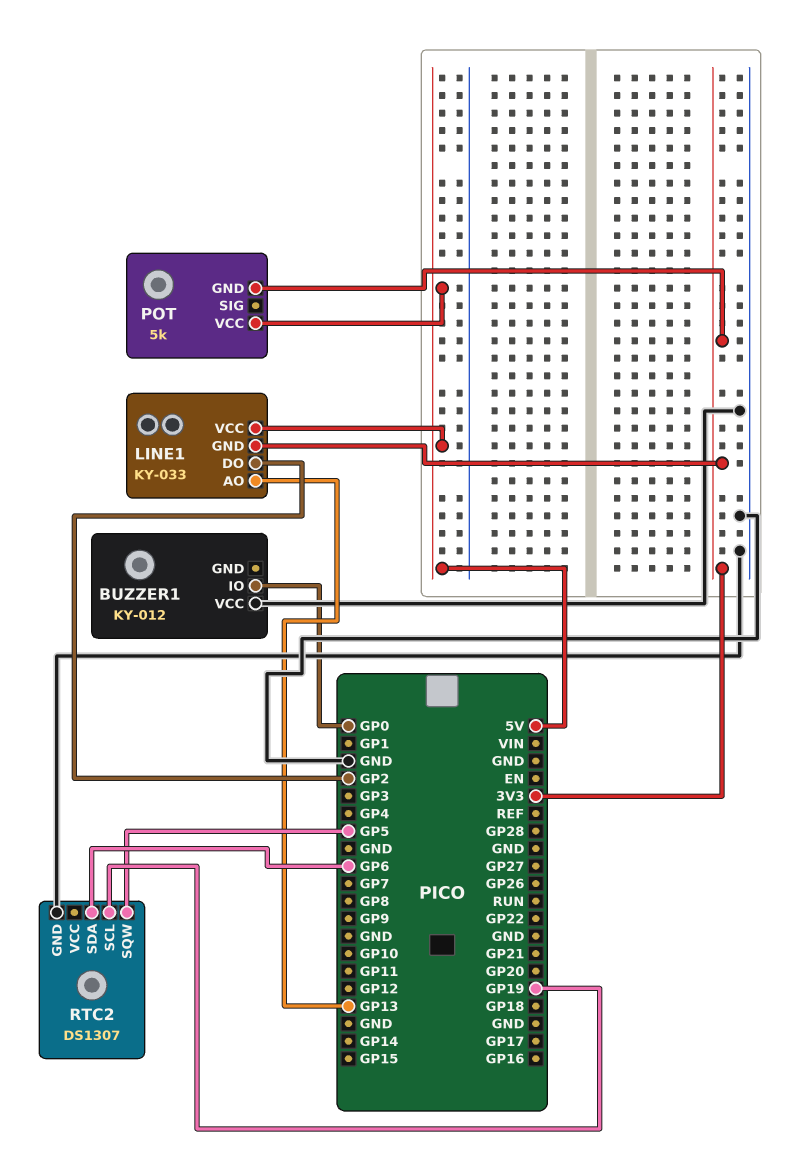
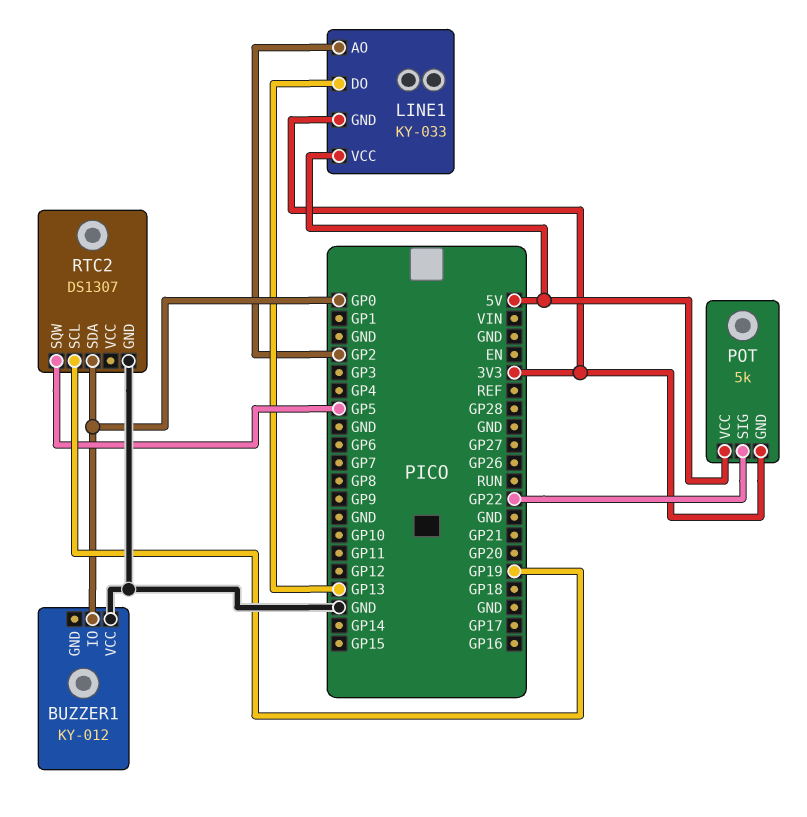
LINE1 pin AO: GP13 -> GP2
LINE1 pin DO: GP2 -> GP13
POT pin SIG: none -> GP22
RTC2 pin SDA: GP6 -> GP0

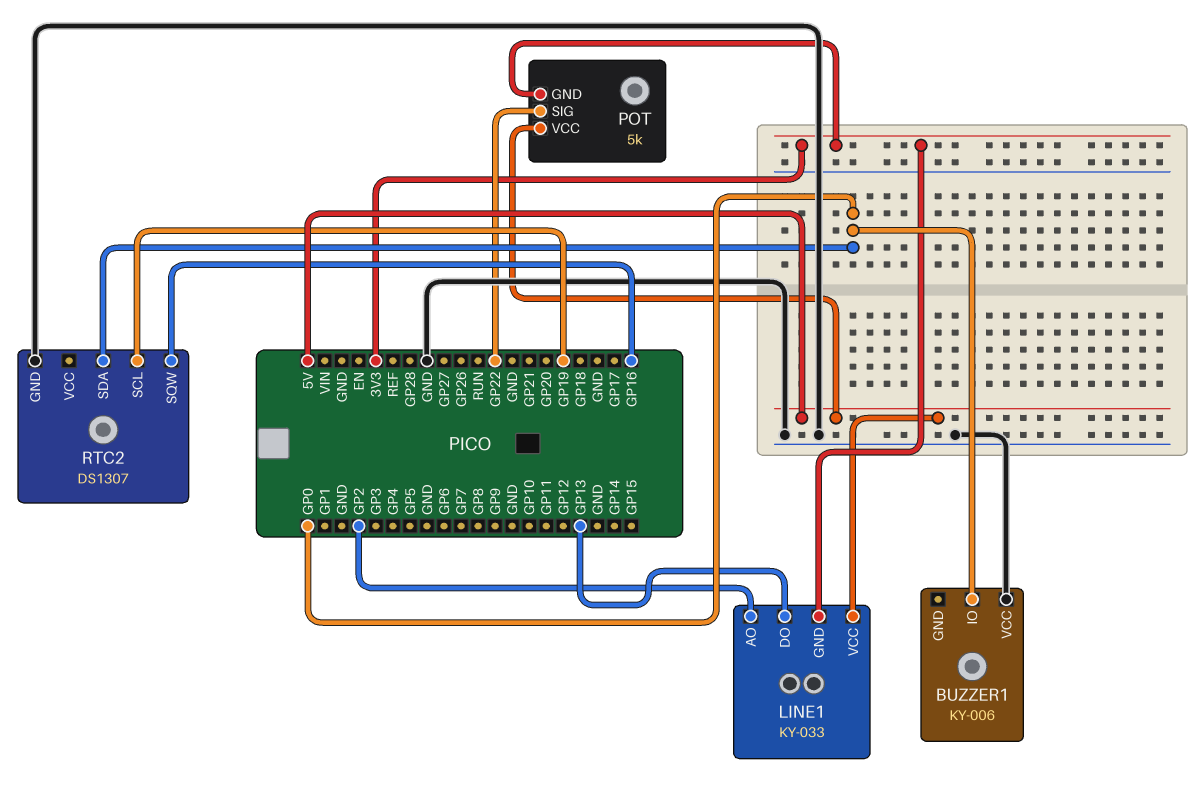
BUZZER1: KY-012 -> KY-006
RTC2 pin SQW: GP5 -> GP16

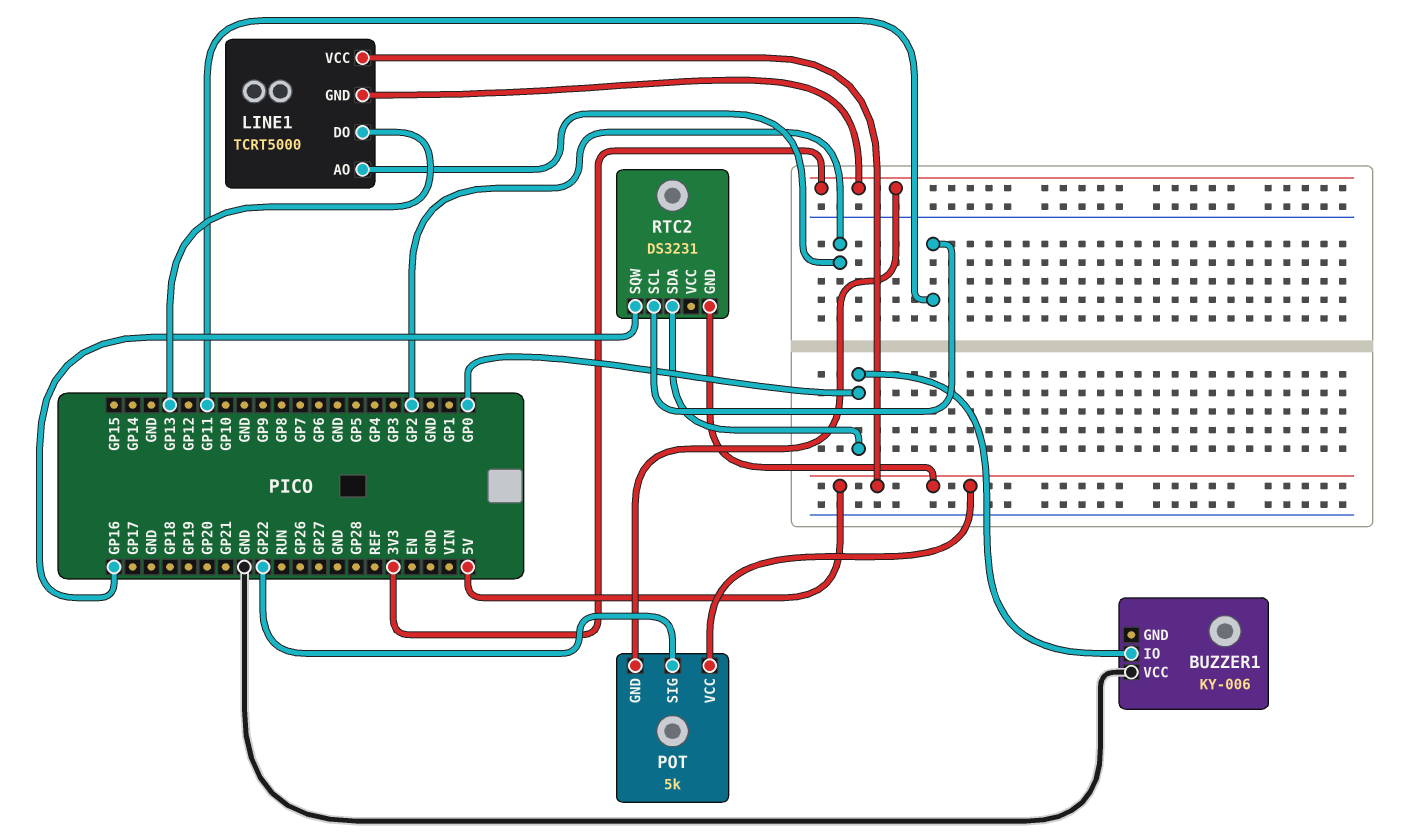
LINE1: KY-033 -> TCRT5000
RTC2: DS1307 -> DS3231
RTC2 pin GND: GND -> 5V
RTC2 pin SCL: GP19 -> GP11

